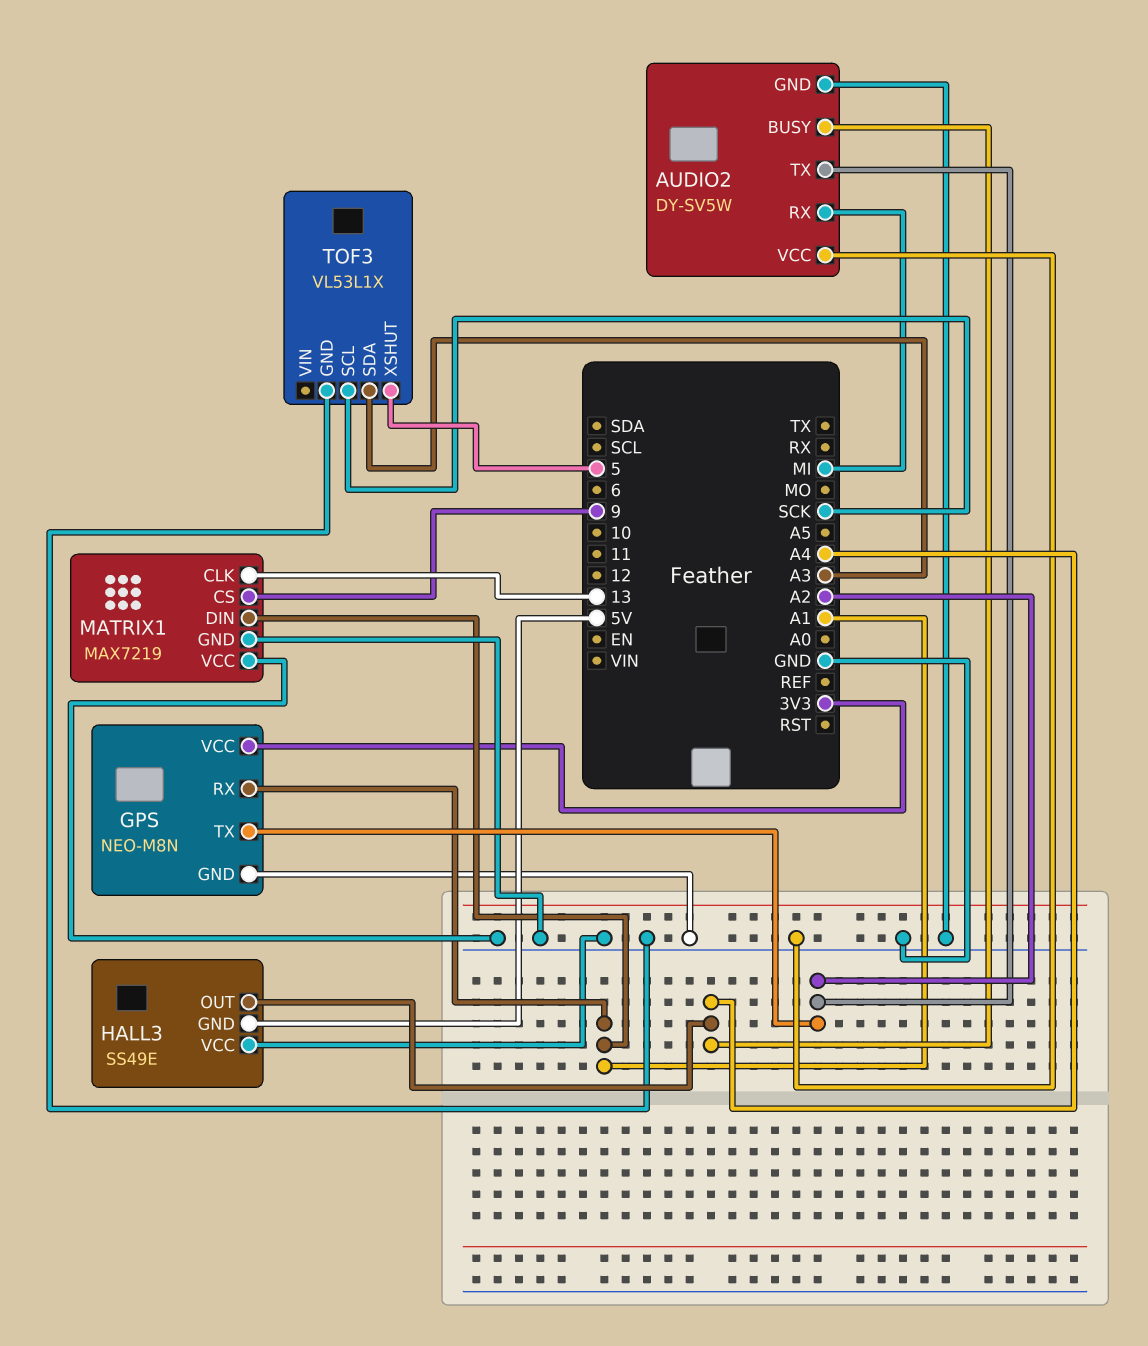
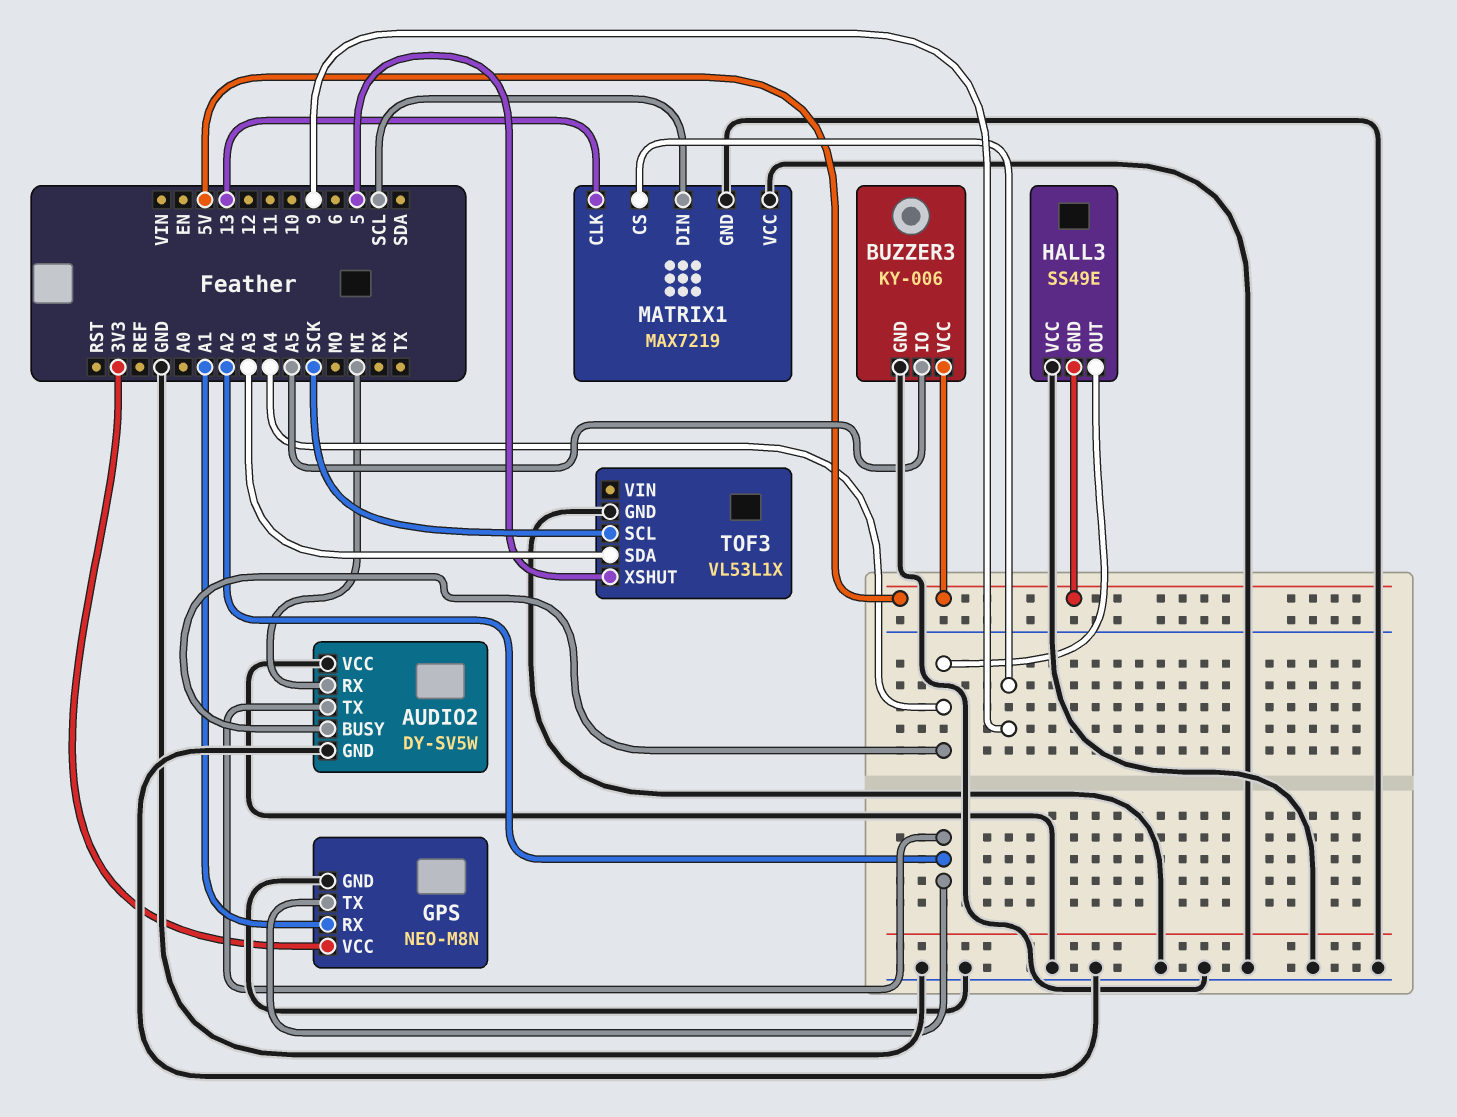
BUZZER3: none -> KY-006
BUZZER3 pin GND: none -> GND
BUZZER3 pin IO: none -> A5
BUZZER3 pin VCC: none -> 5V
MATRIX1 pin DIN: A1 -> SCL

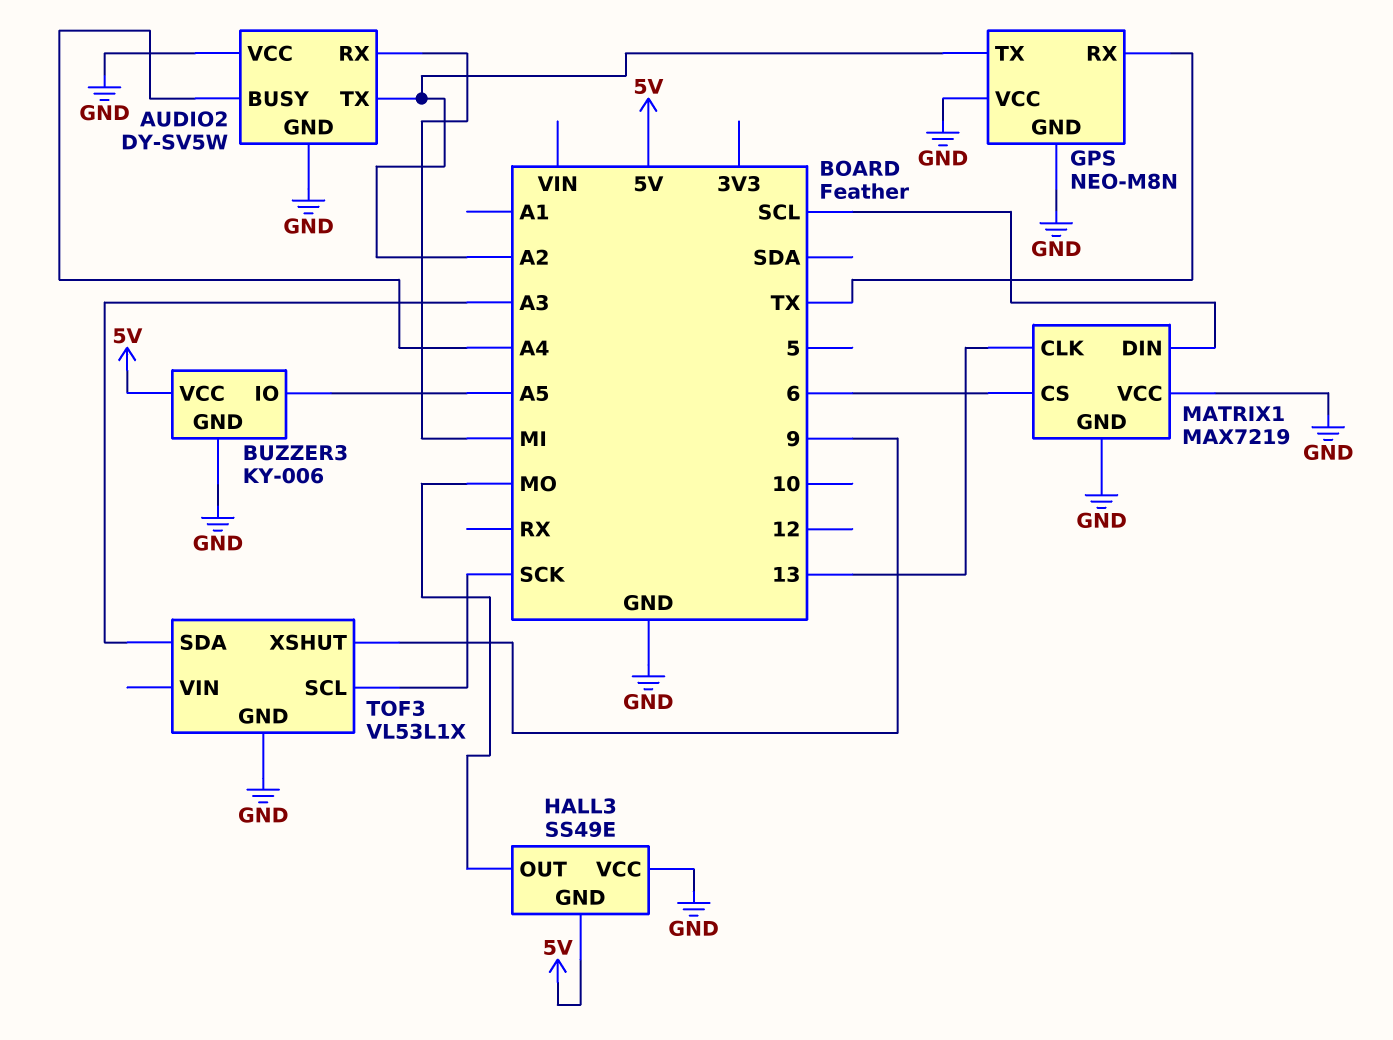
GPS pin RX: A1 -> TX
GPS pin VCC: 3V3 -> GND
HALL3 pin OUT: A4 -> MO
MATRIX1 pin CS: 9 -> 6
TOF3 pin XSHUT: 5 -> 9

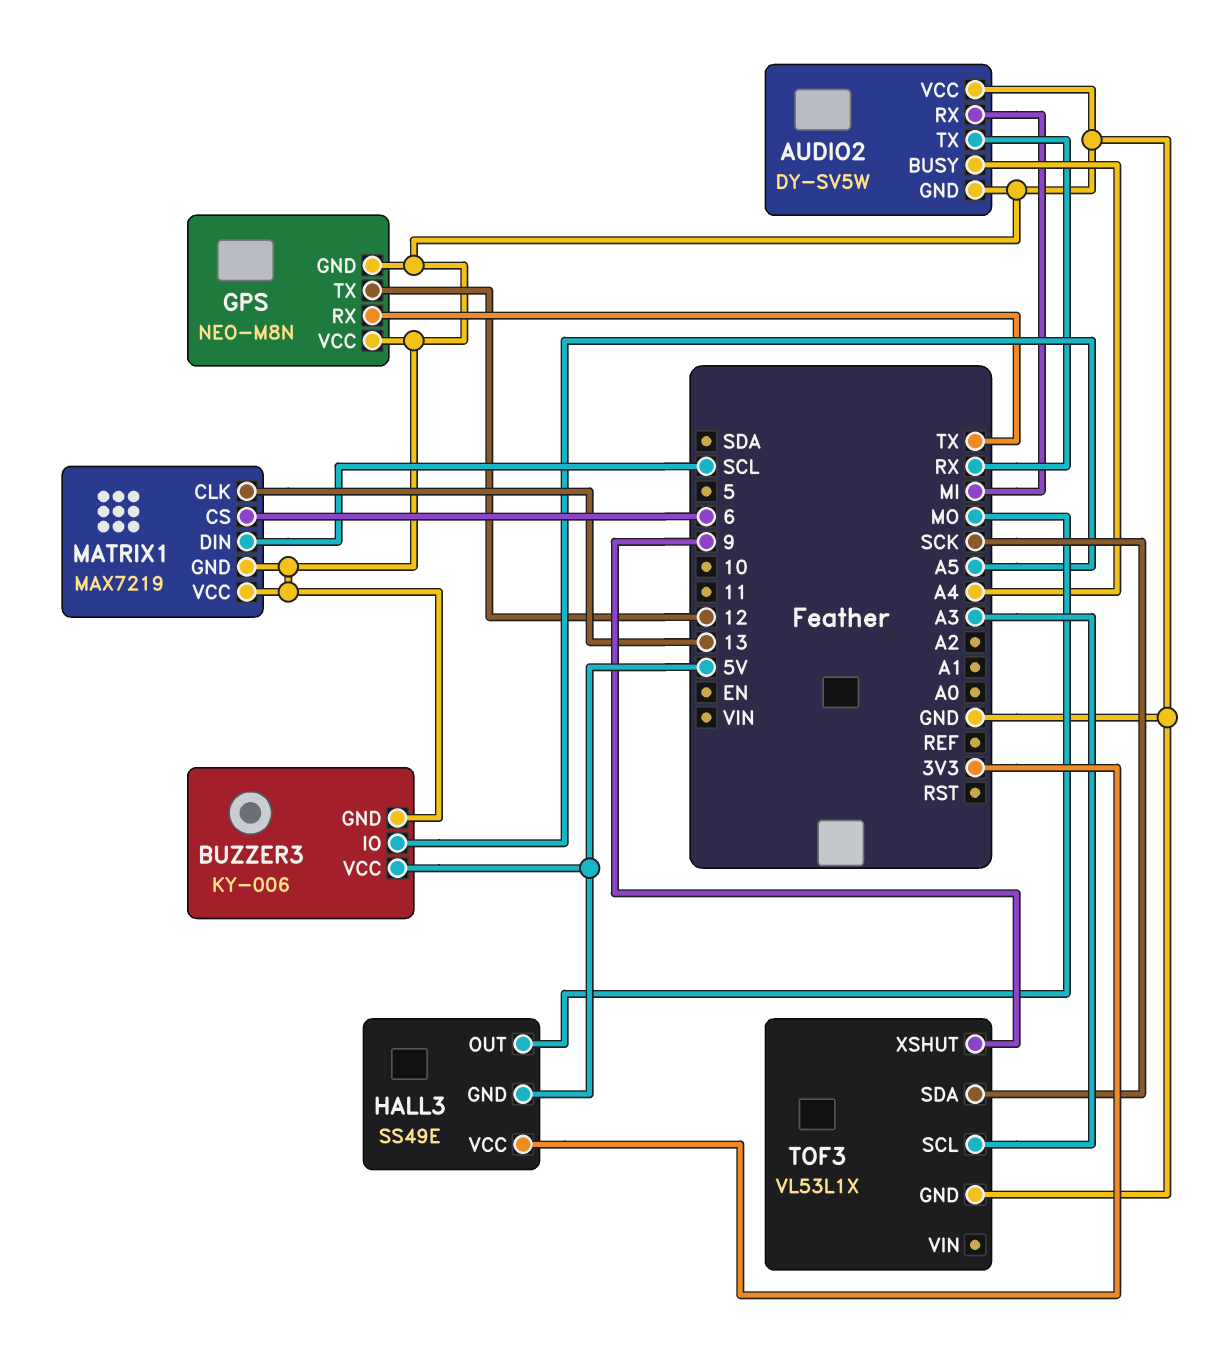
AUDIO2 pin TX: A2 -> RX
GPS pin TX: A2 -> 12
HALL3 pin VCC: GND -> 3V3
TOF3 pin SCL: SCK -> A3
TOF3 pin SDA: A3 -> SCK

